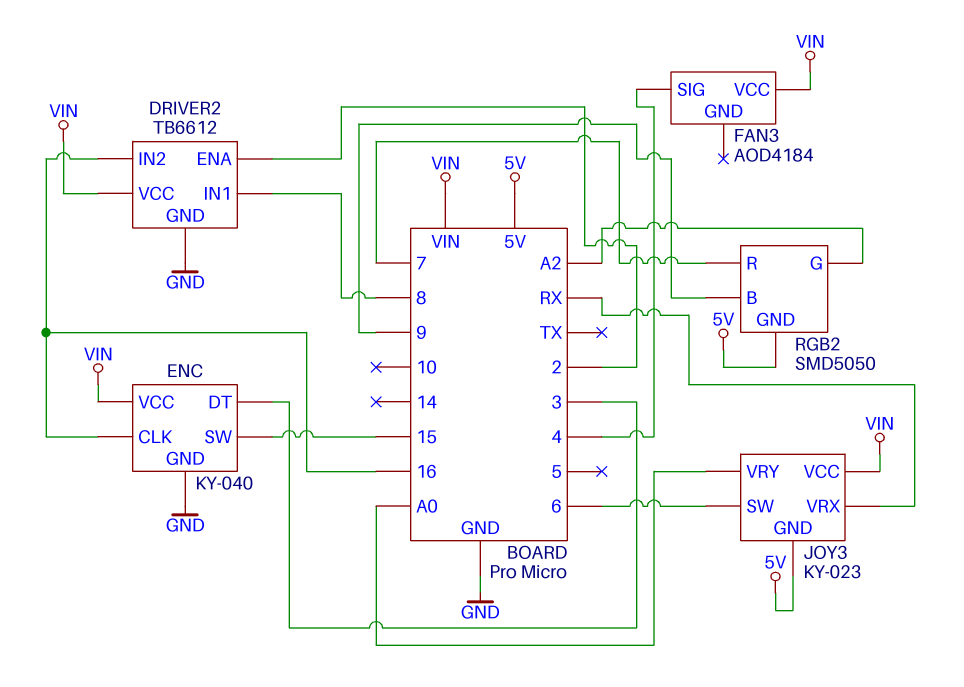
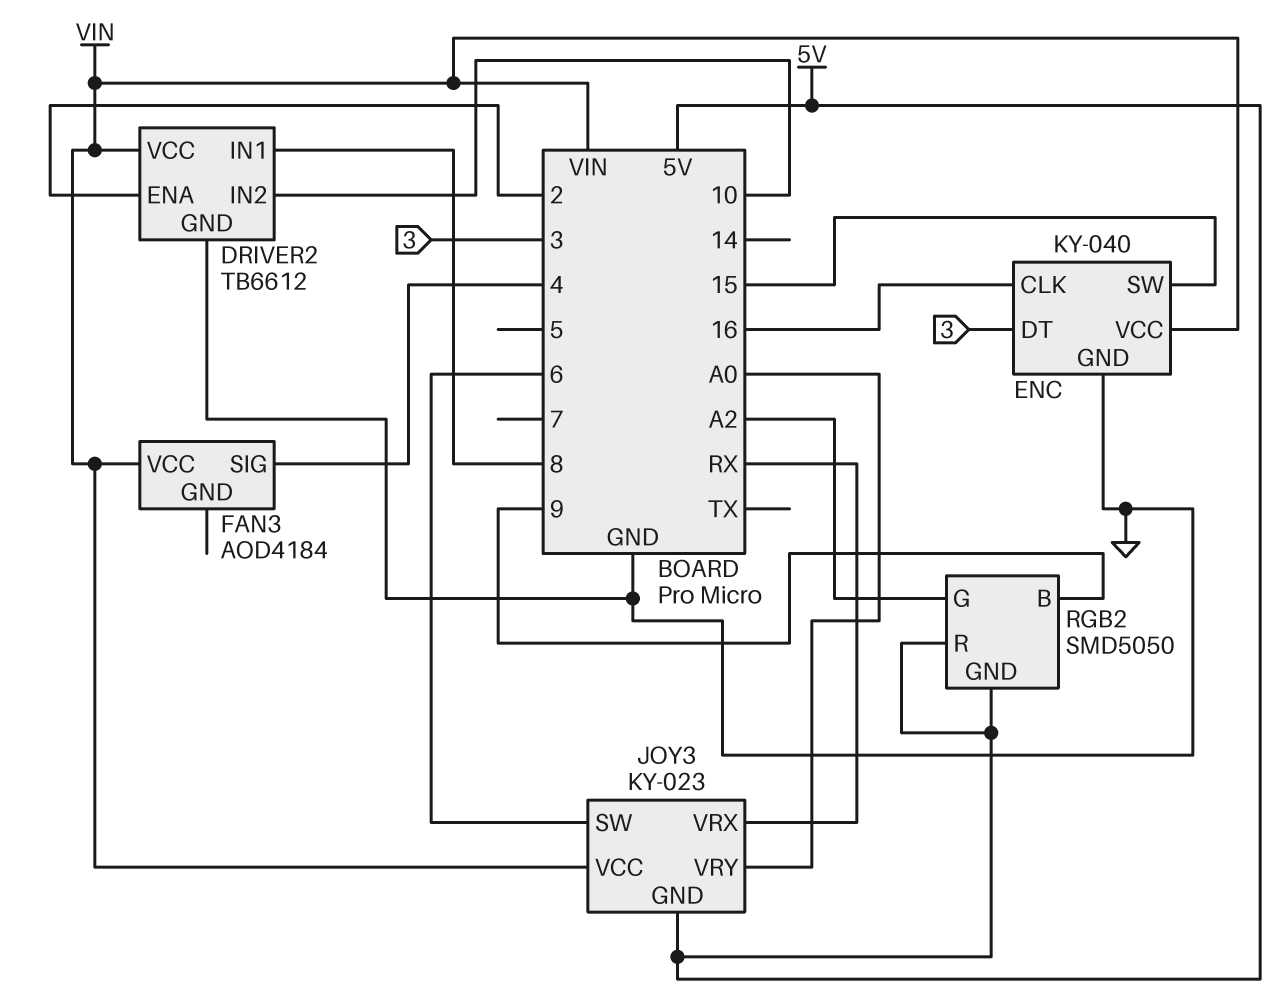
DRIVER2 pin IN2: 16 -> 10
RGB2 pin R: 7 -> 5V

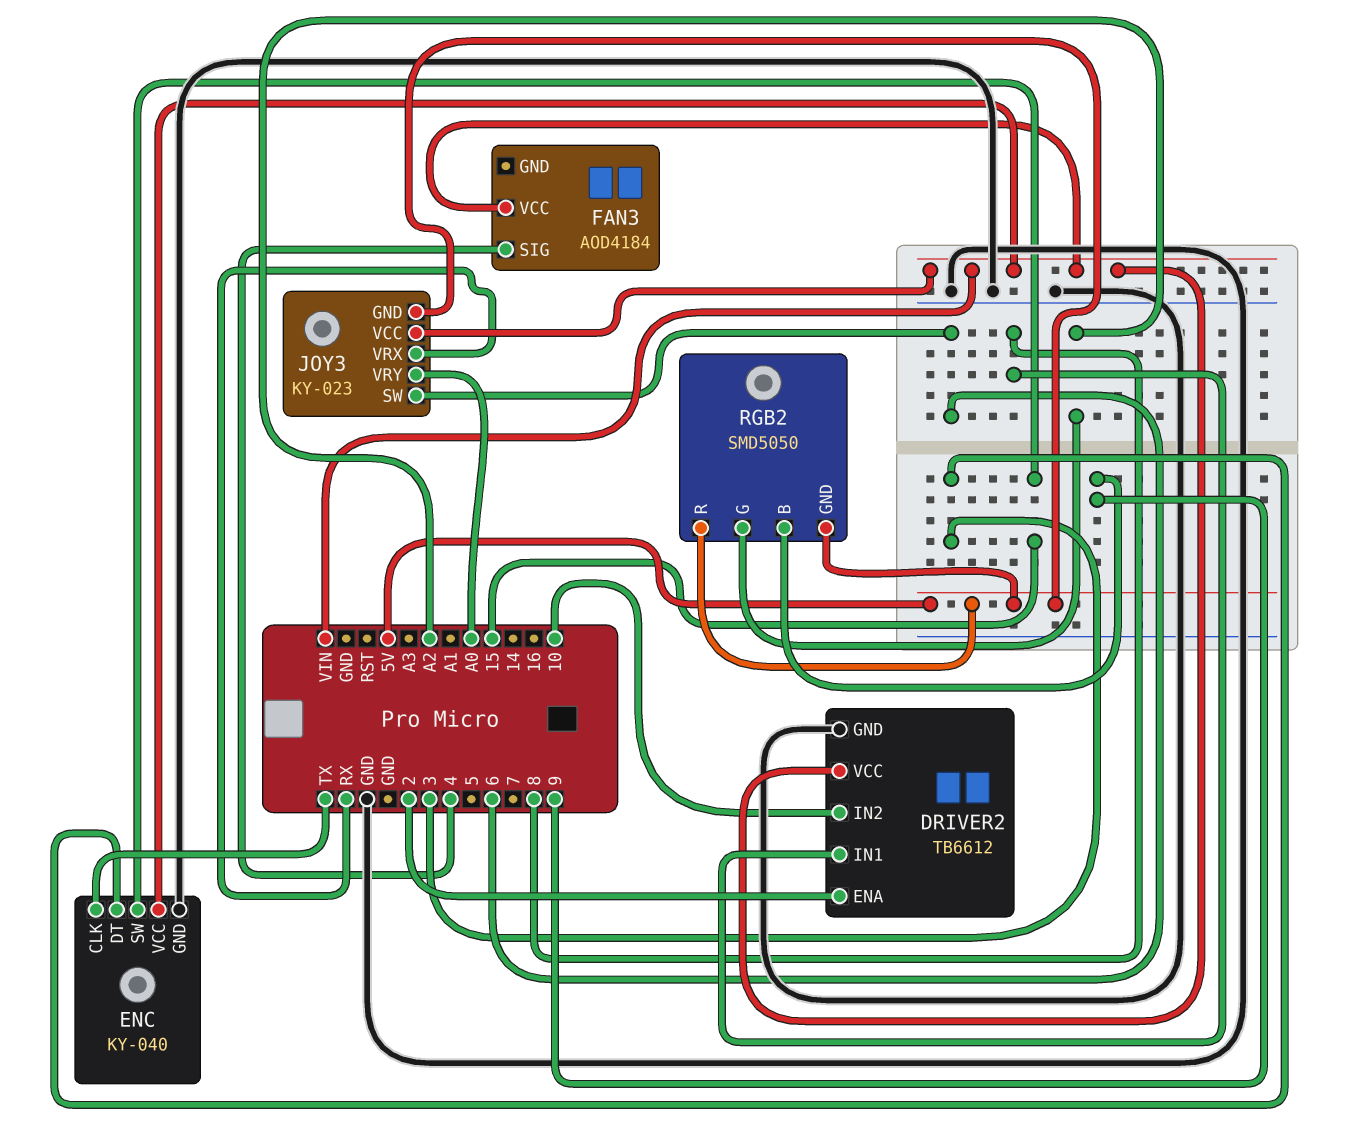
ENC pin CLK: 16 -> TX

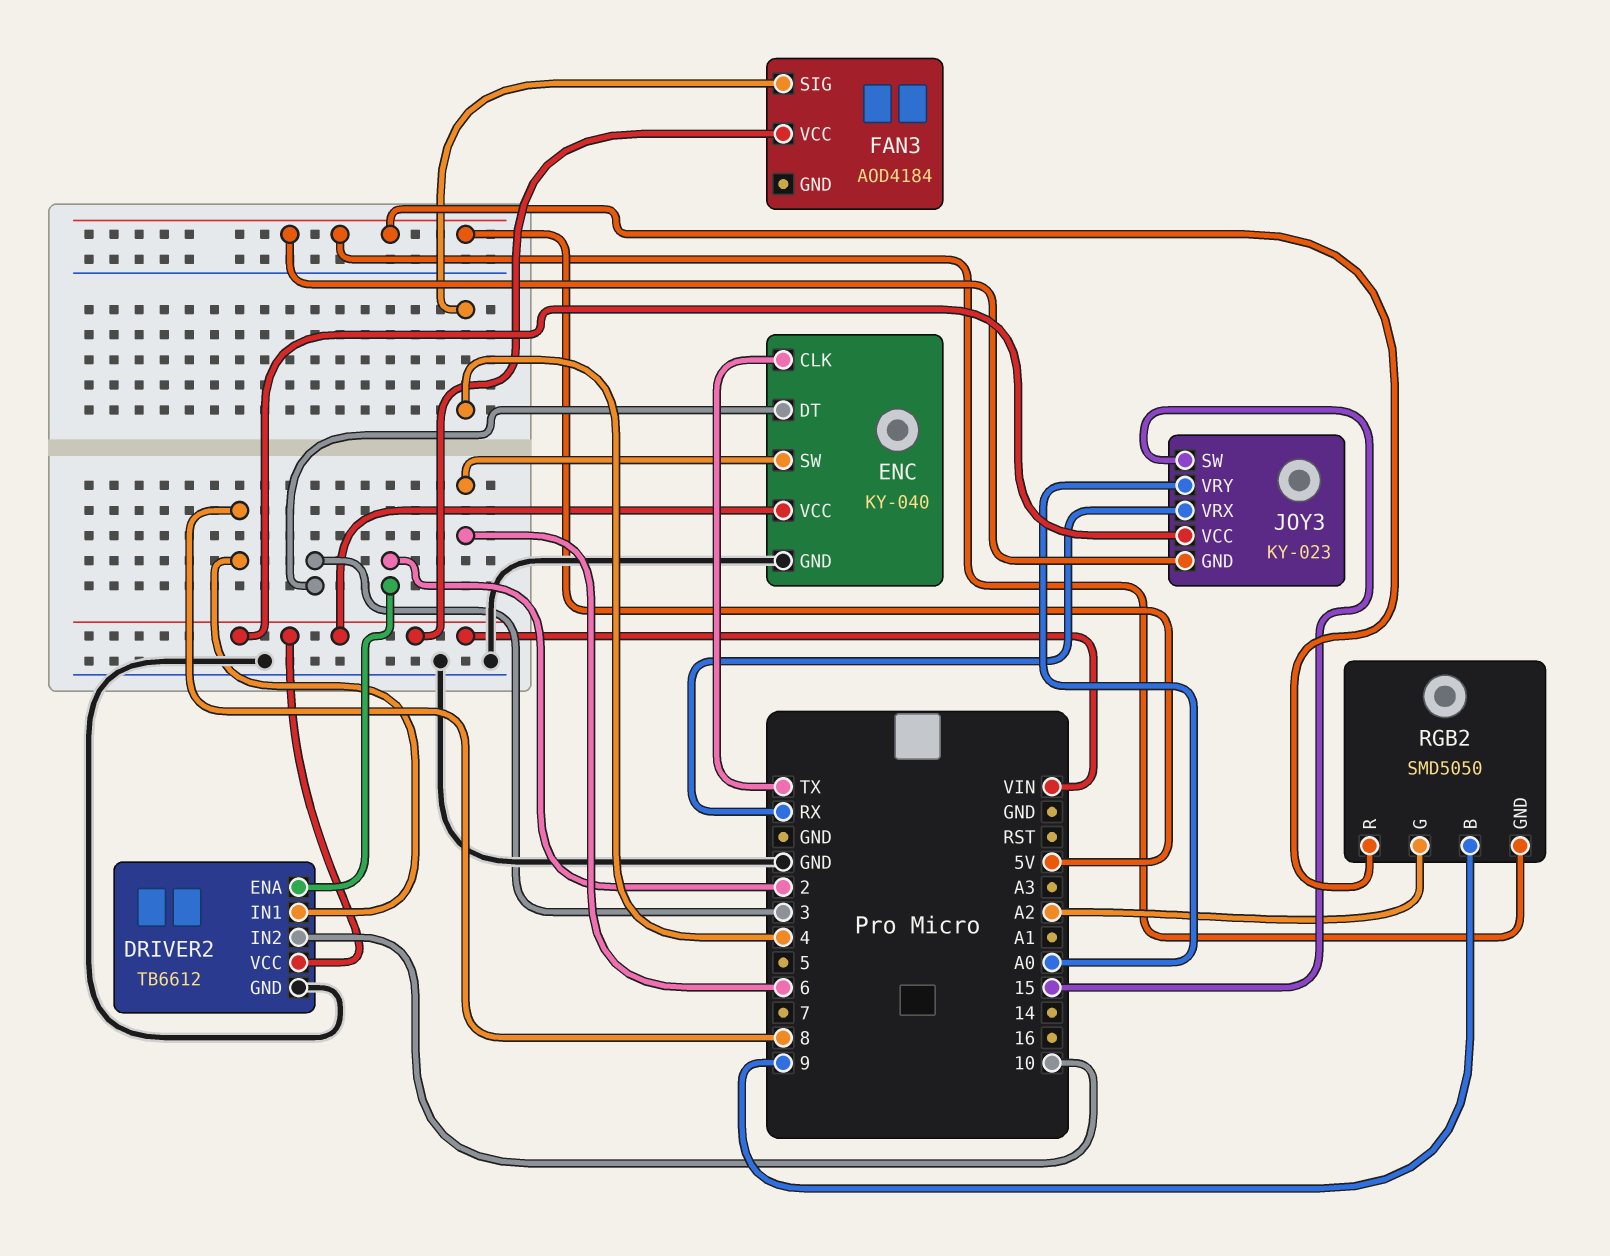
ENC pin SW: 15 -> 6
JOY3 pin SW: 6 -> 15

